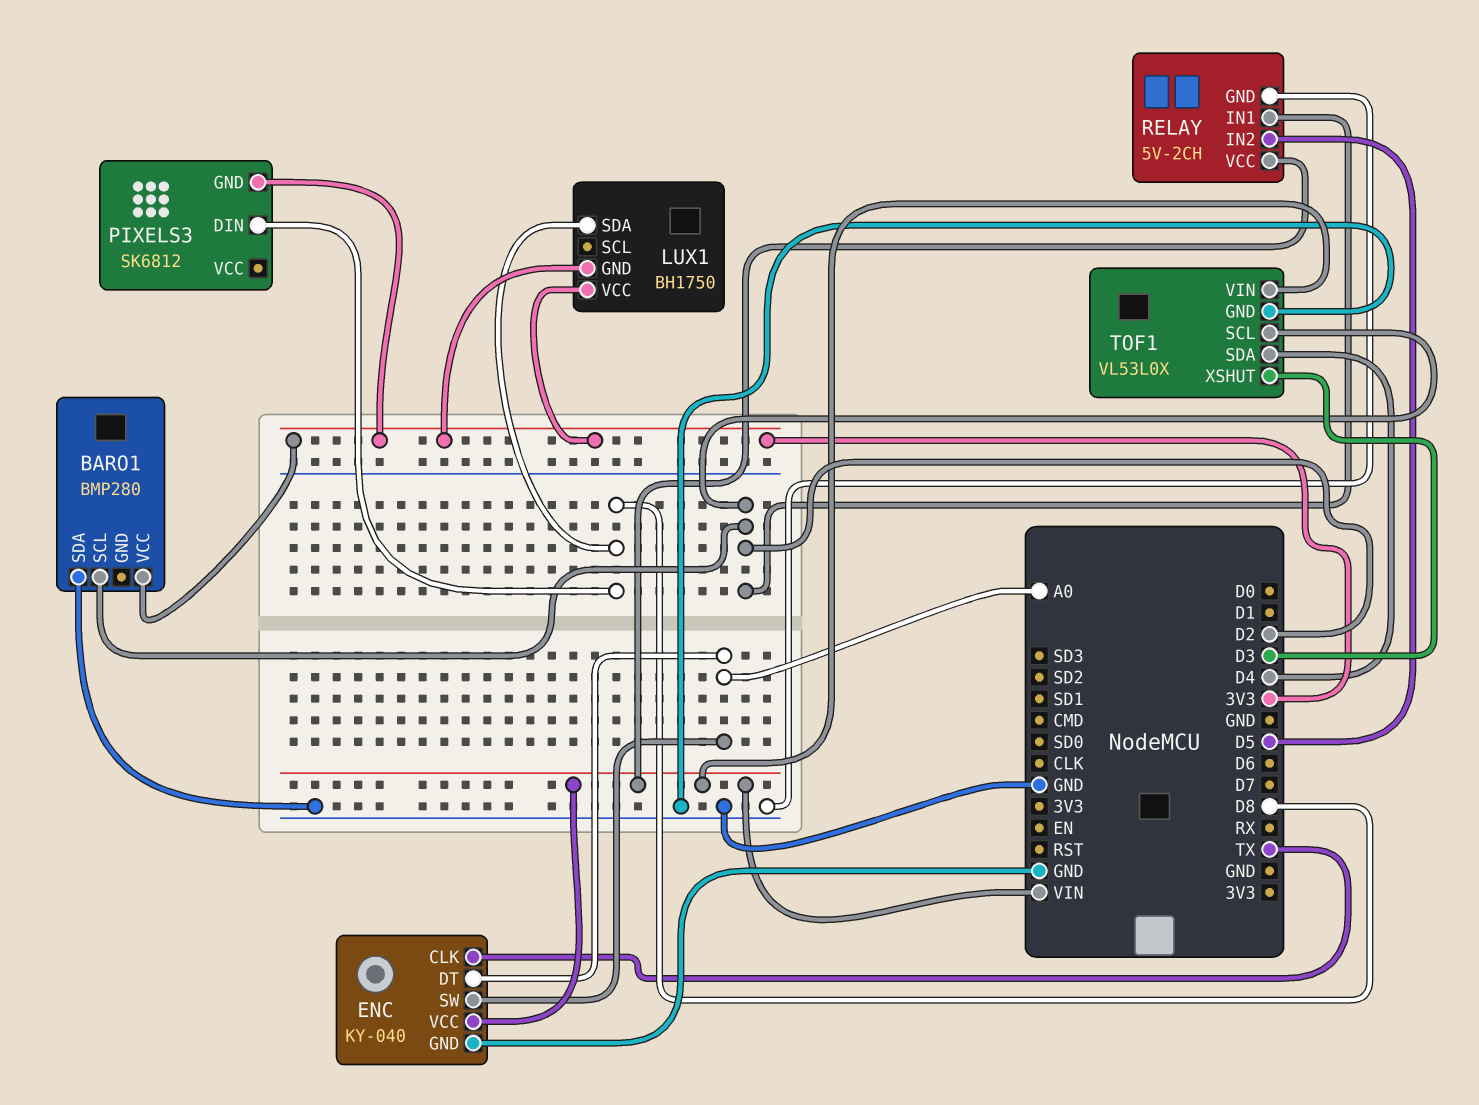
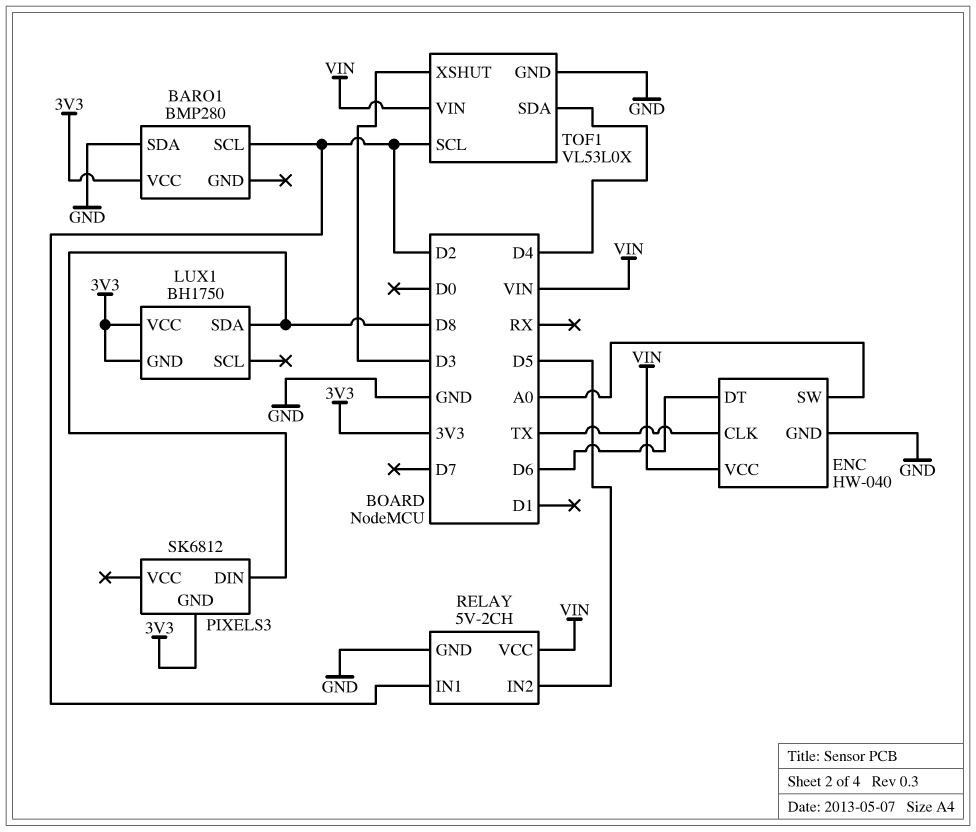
ENC: KY-040 -> HW-040
ENC pin DT: A0 -> D6

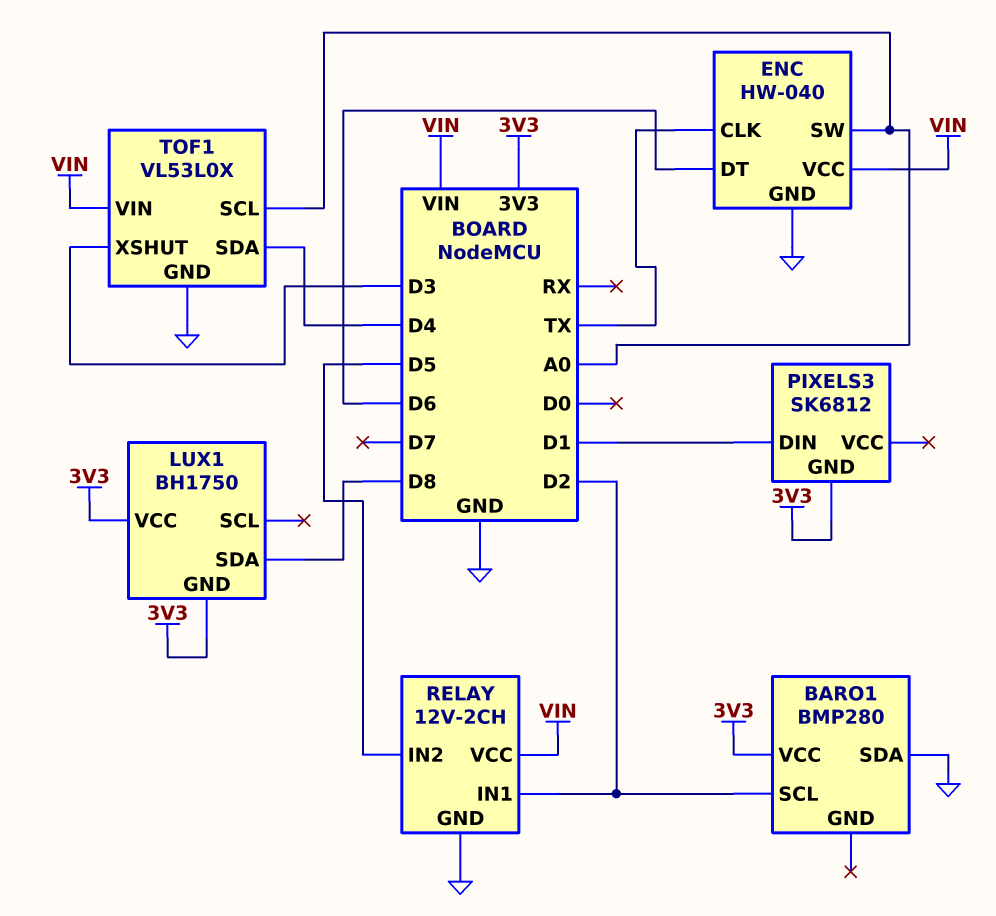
PIXELS3 pin DIN: D8 -> D1
RELAY: 5V-2CH -> 12V-2CH
TOF1 pin SCL: D2 -> A0

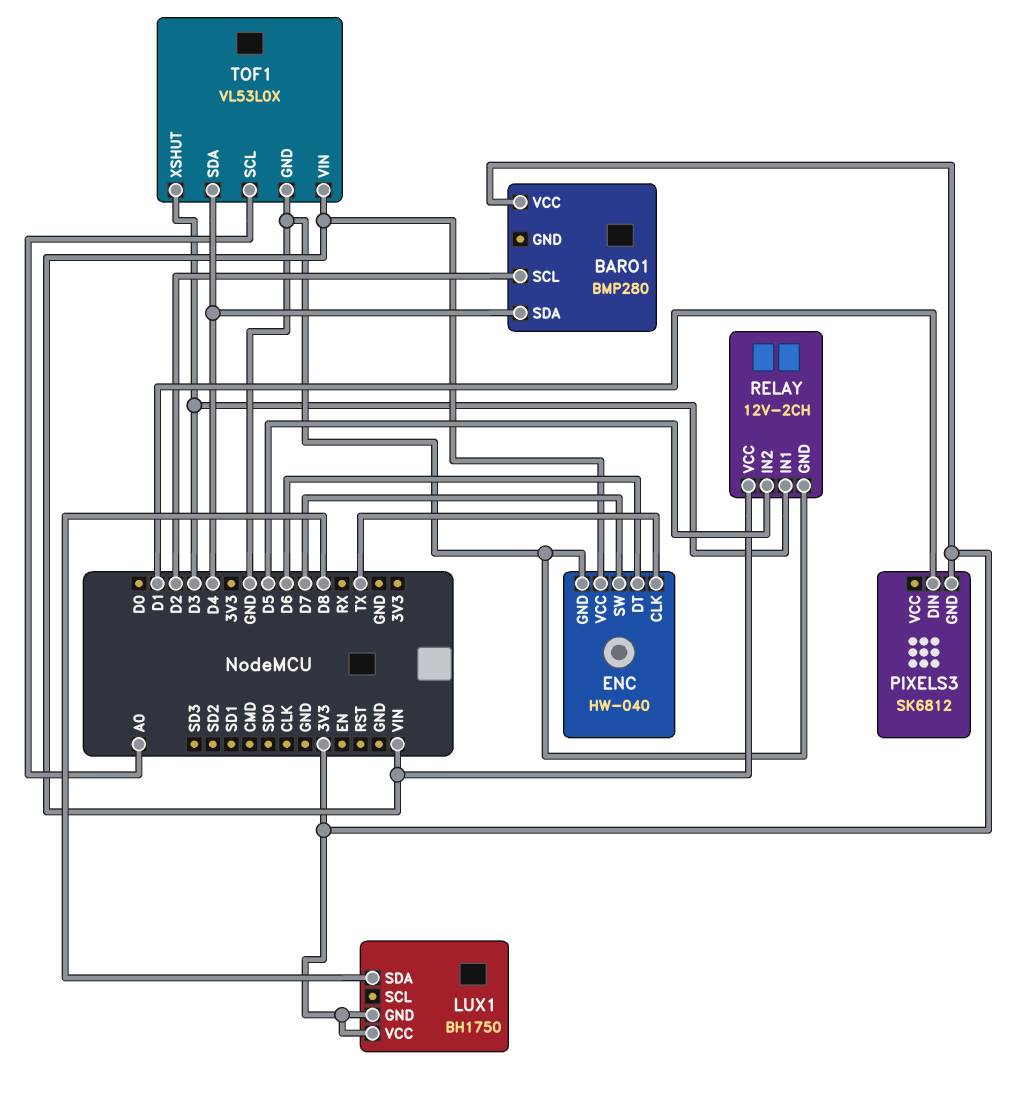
BARO1 pin SDA: GND -> D4
ENC pin SW: A0 -> D7
RELAY pin IN1: D2 -> D3

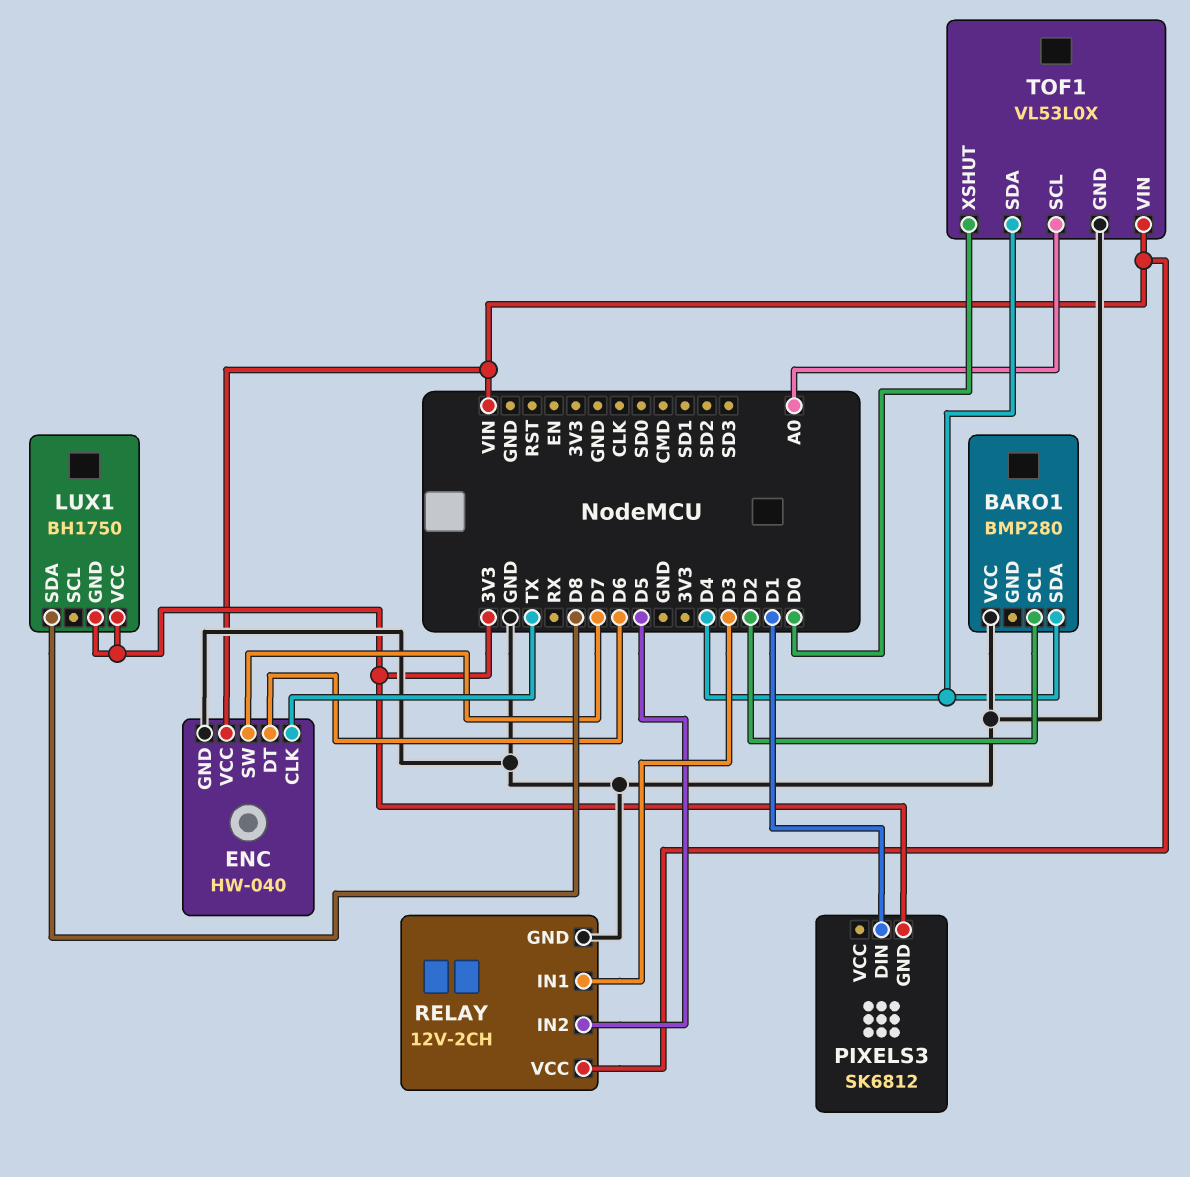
BARO1 pin VCC: 3V3 -> GND
TOF1 pin XSHUT: D3 -> D0

